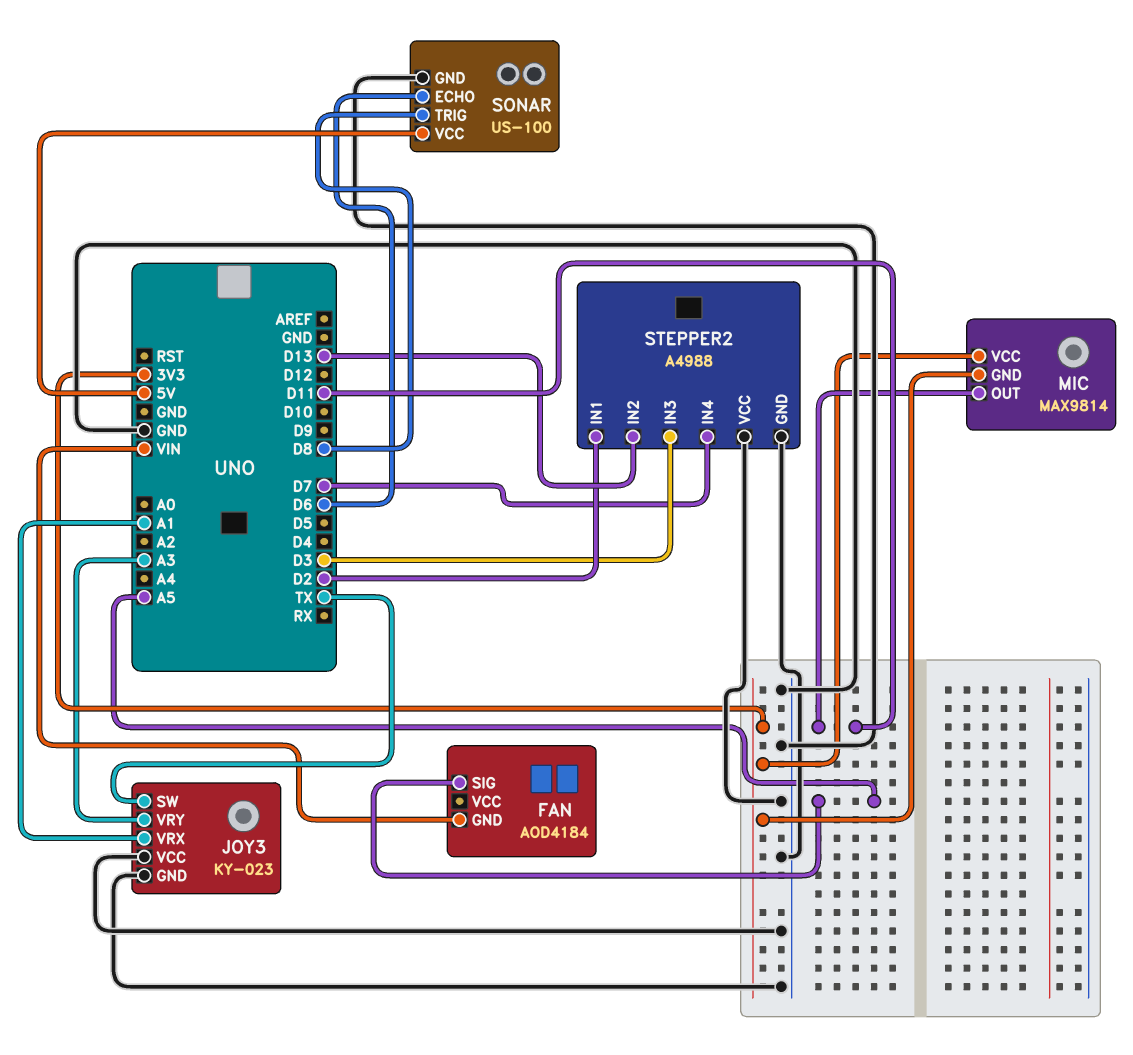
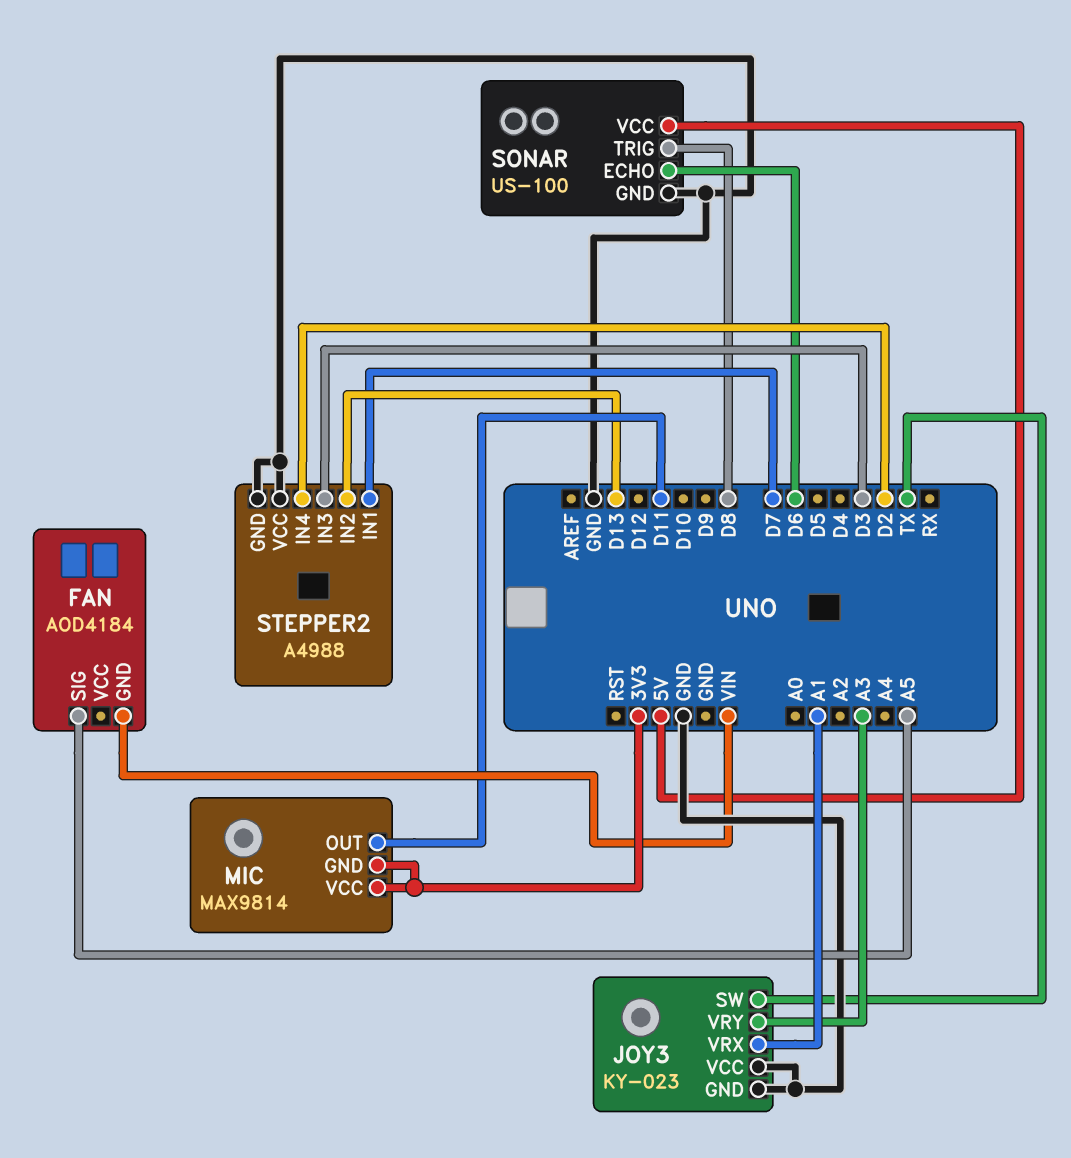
STEPPER2 pin IN1: D2 -> D7
STEPPER2 pin IN4: D7 -> D2

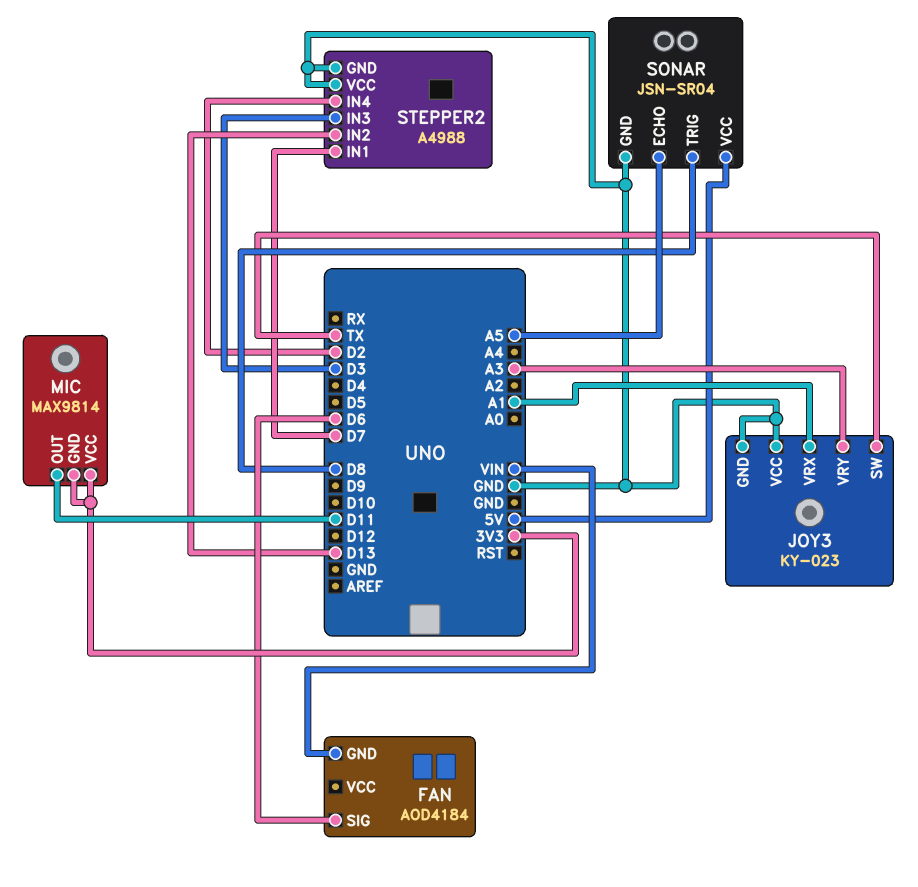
FAN pin SIG: A5 -> D6
SONAR: US-100 -> JSN-SR04
SONAR pin ECHO: D6 -> A5

